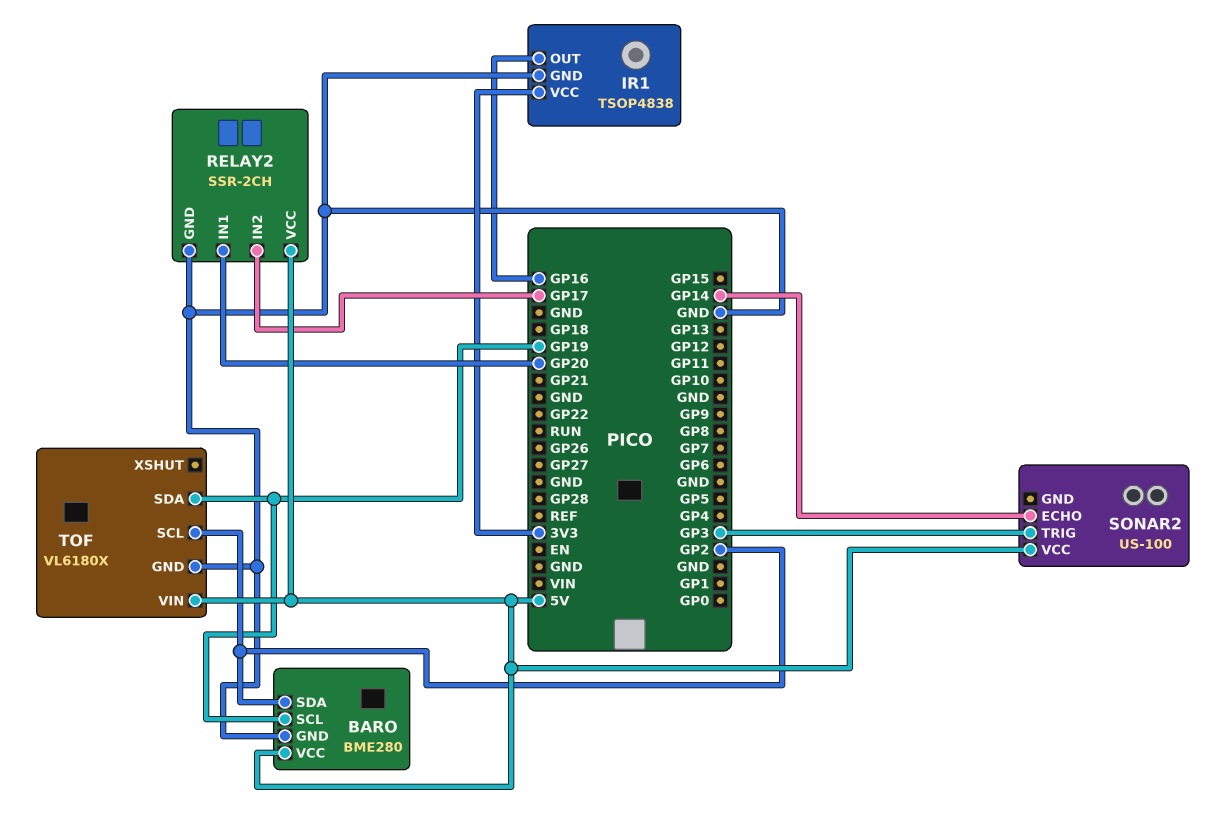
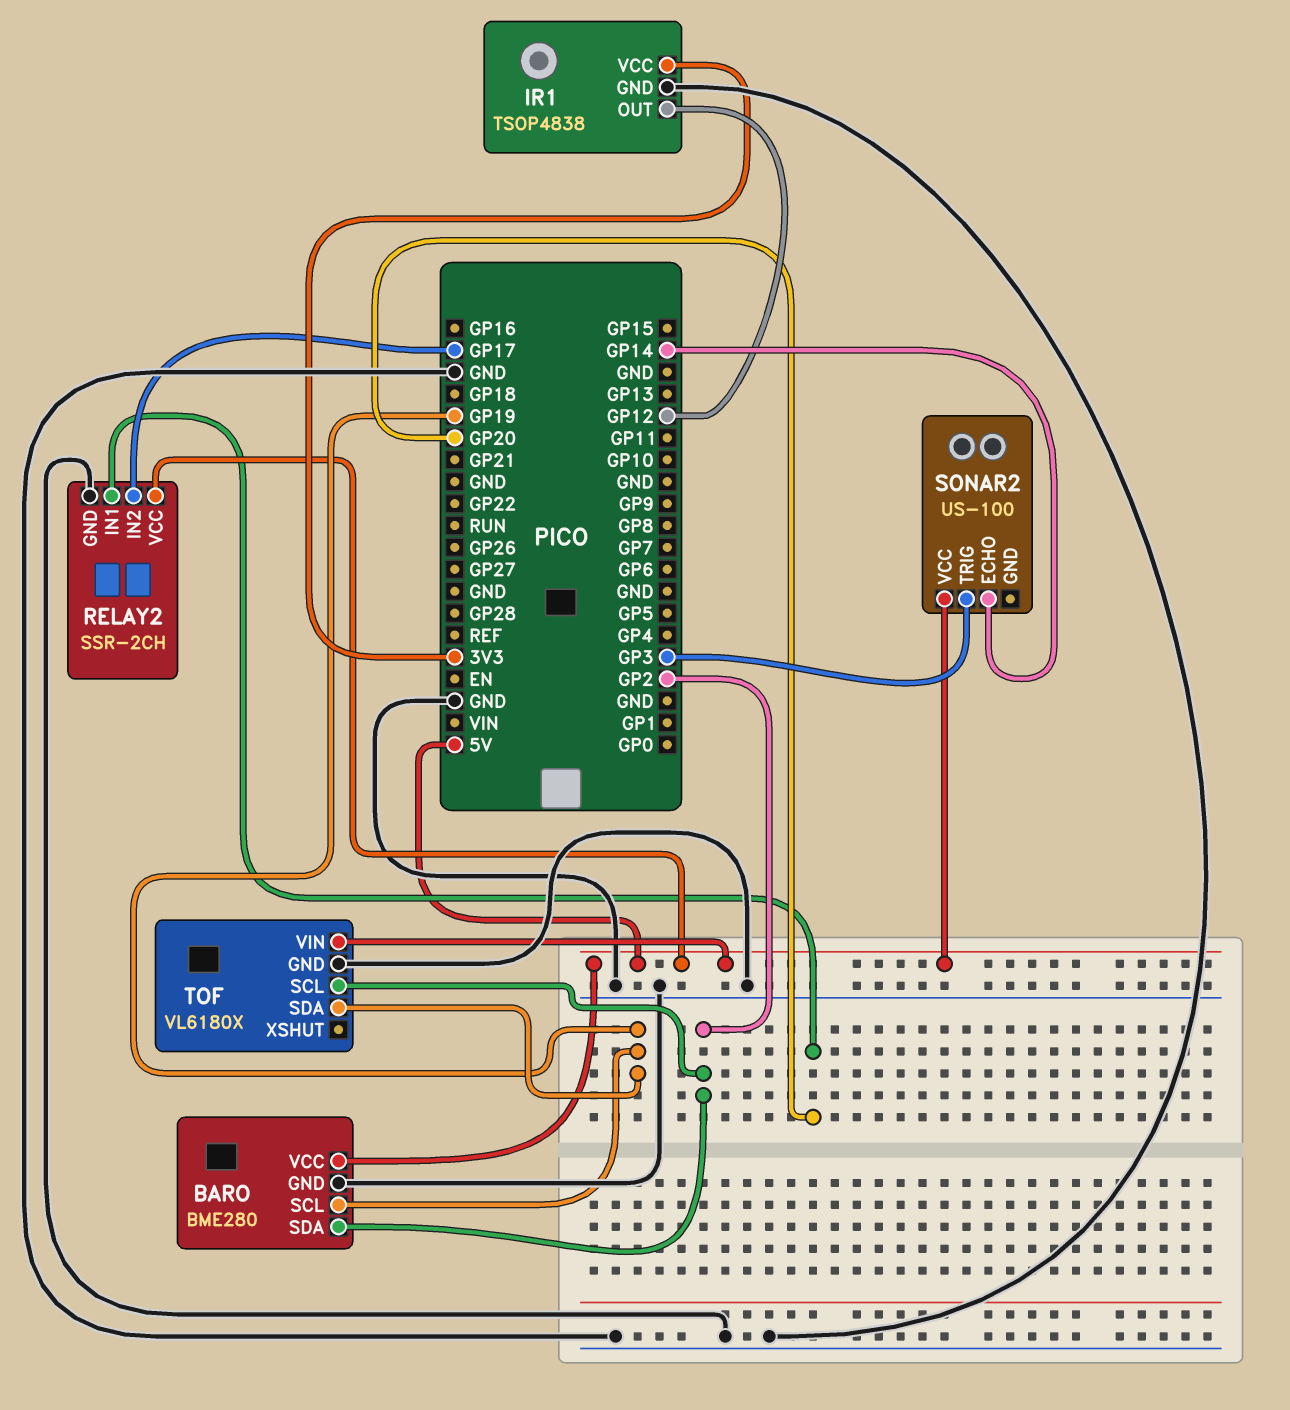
IR1 pin OUT: GP16 -> GP12

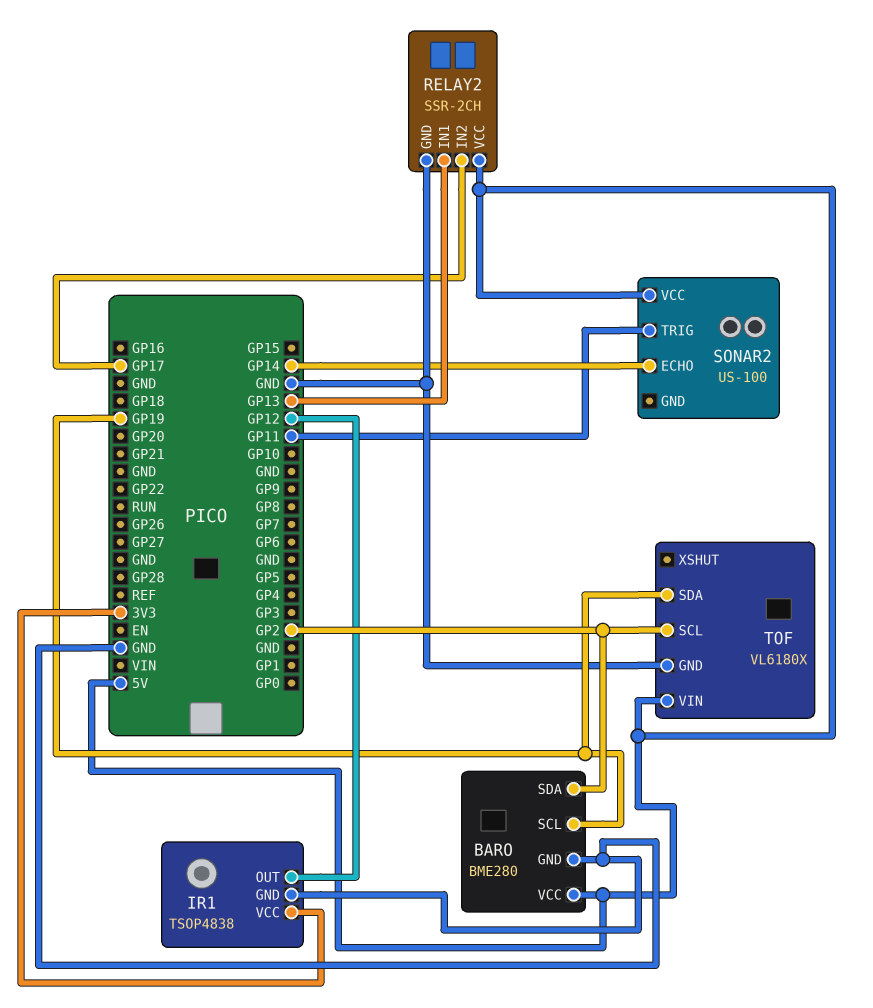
RELAY2 pin IN1: GP20 -> GP13
SONAR2 pin TRIG: GP3 -> GP11

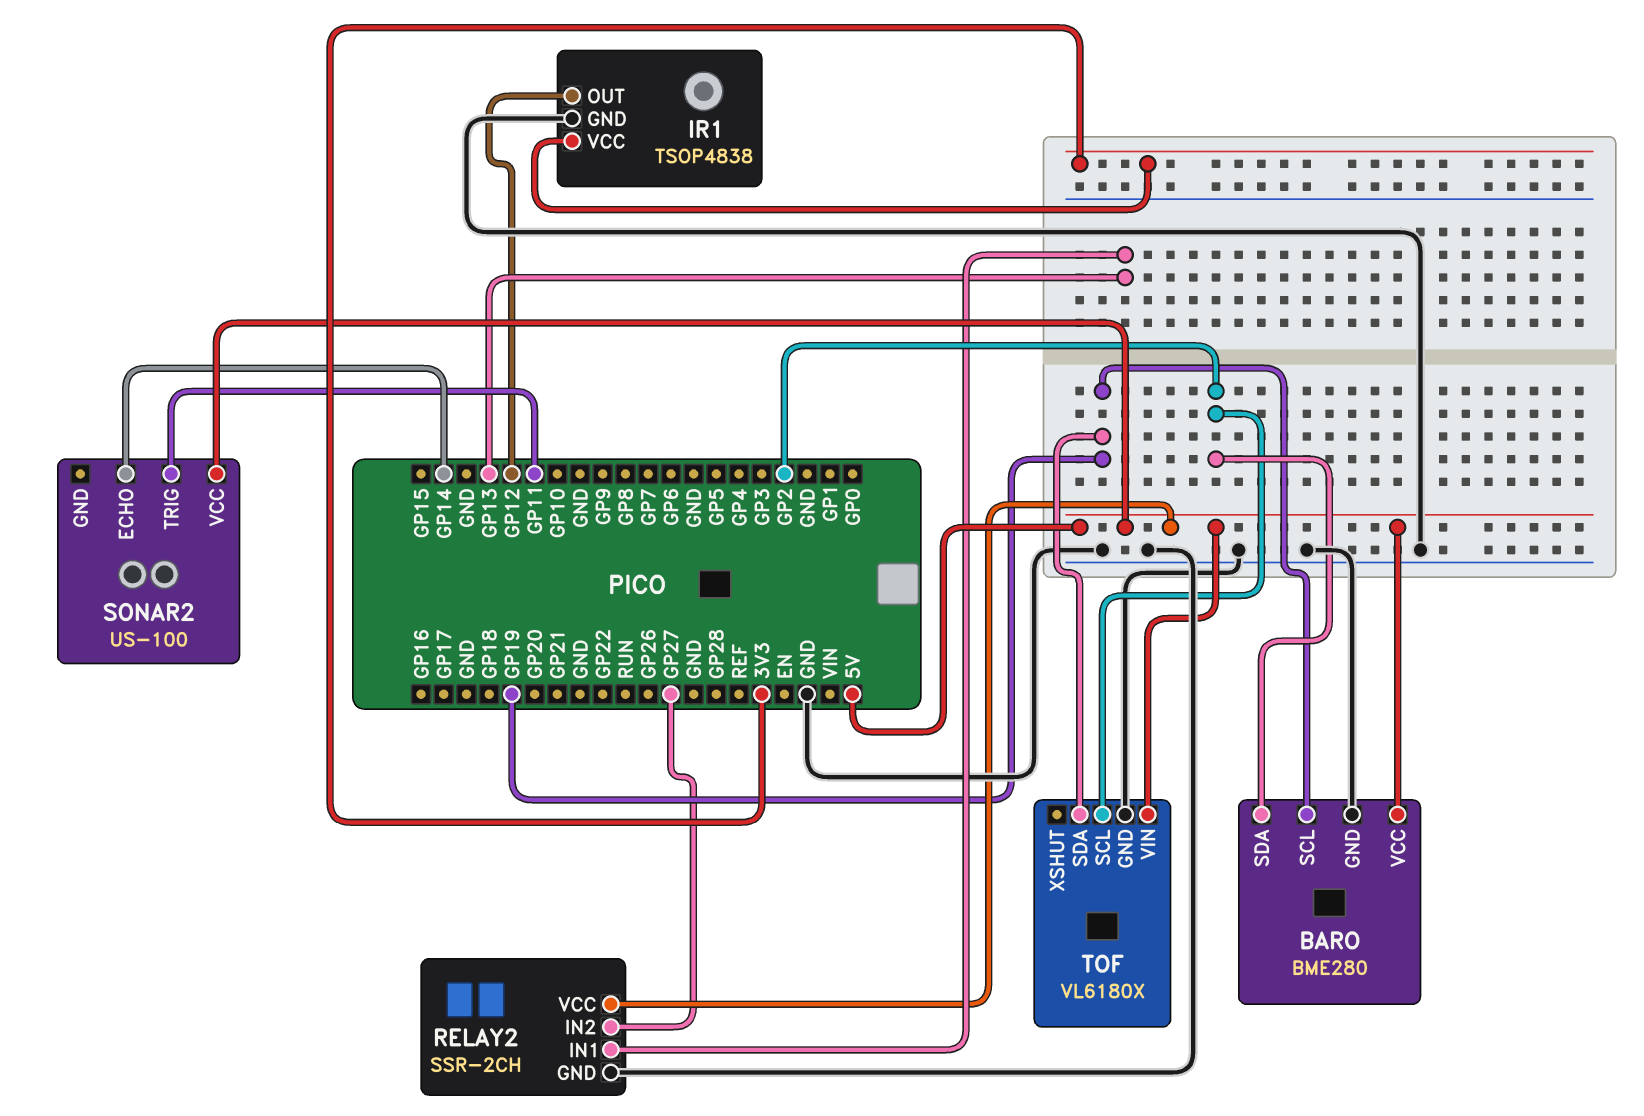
RELAY2 pin IN2: GP17 -> GP27

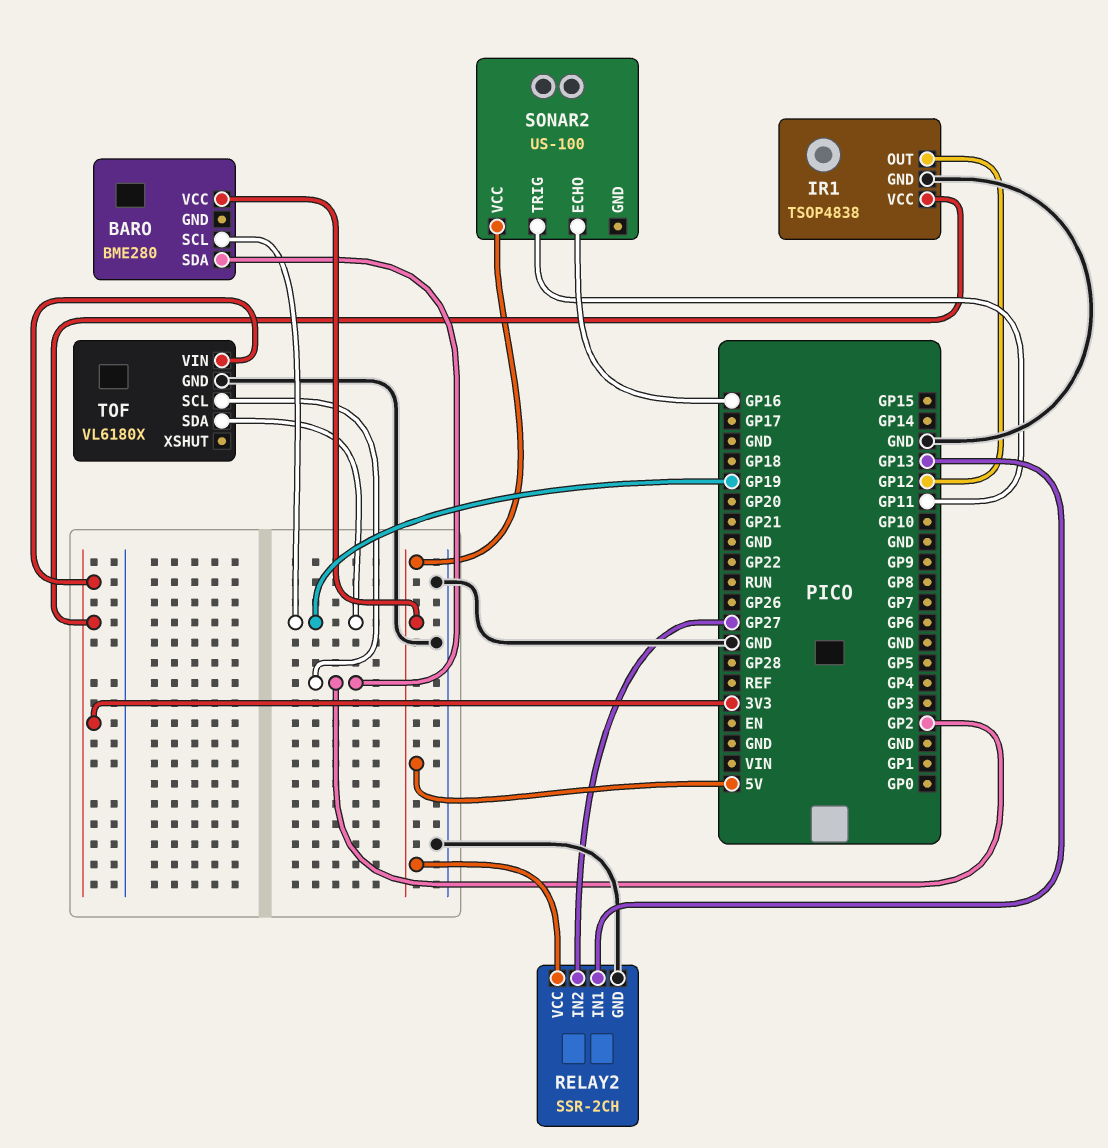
BARO pin GND: GND -> none
SONAR2 pin ECHO: GP14 -> GP16
TOF pin VIN: 5V -> 3V3

